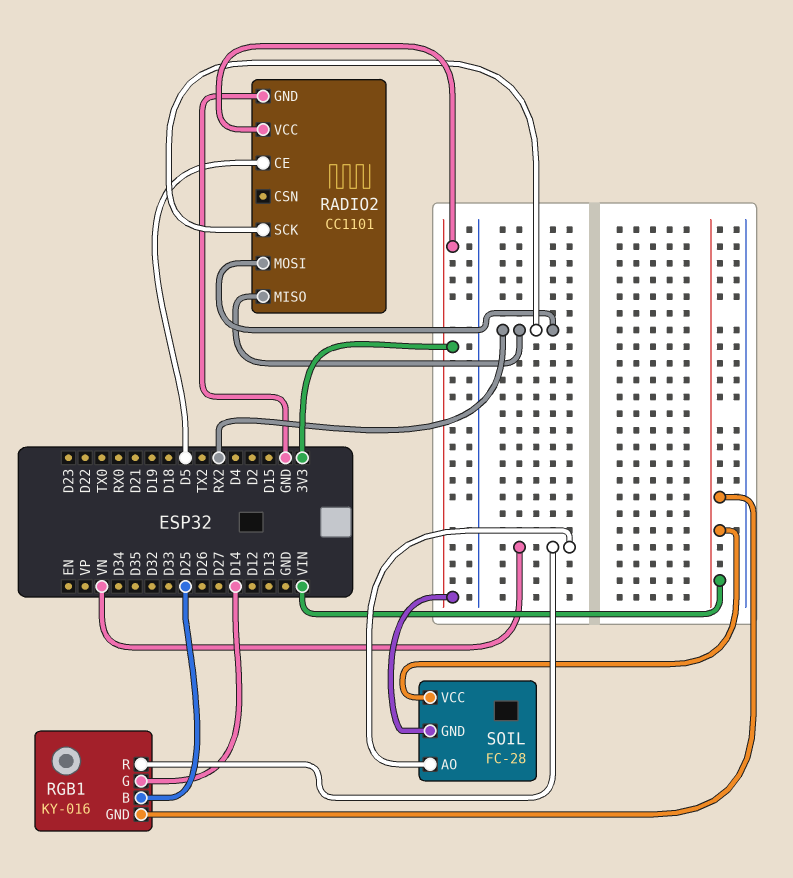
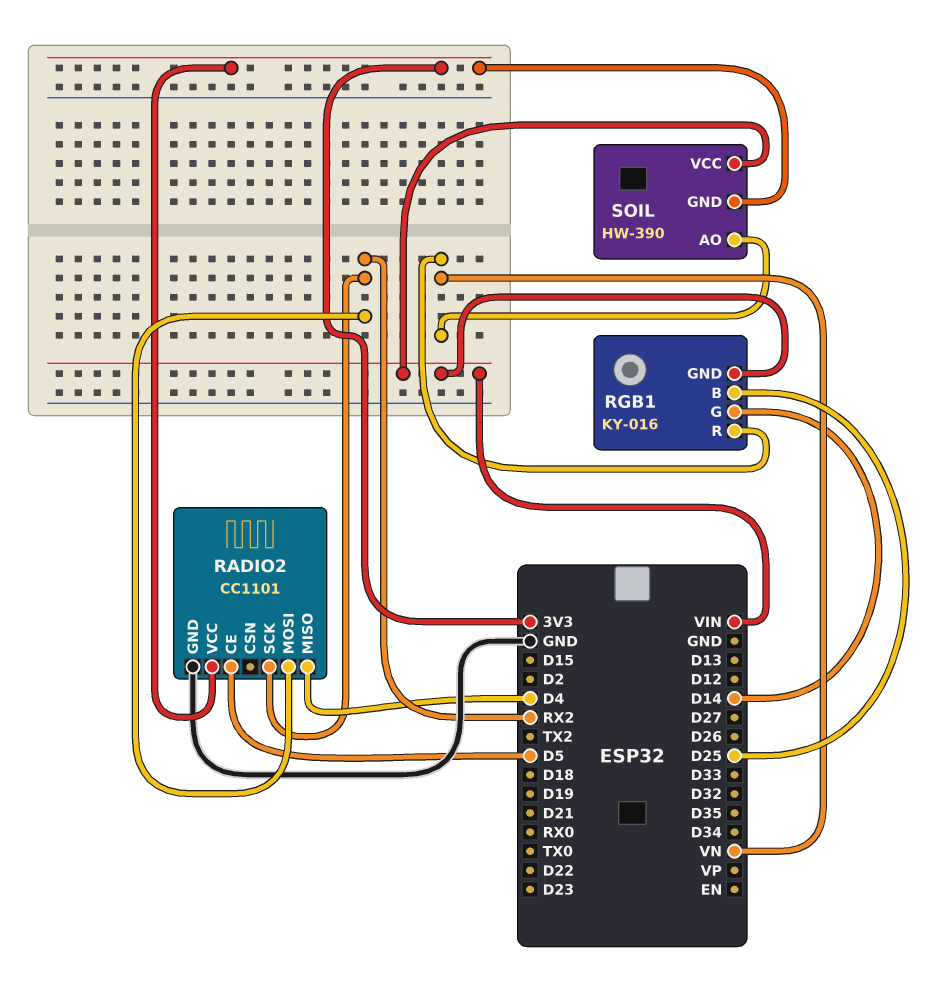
RADIO2 pin MISO: RX2 -> D4
SOIL: FC-28 -> HW-390

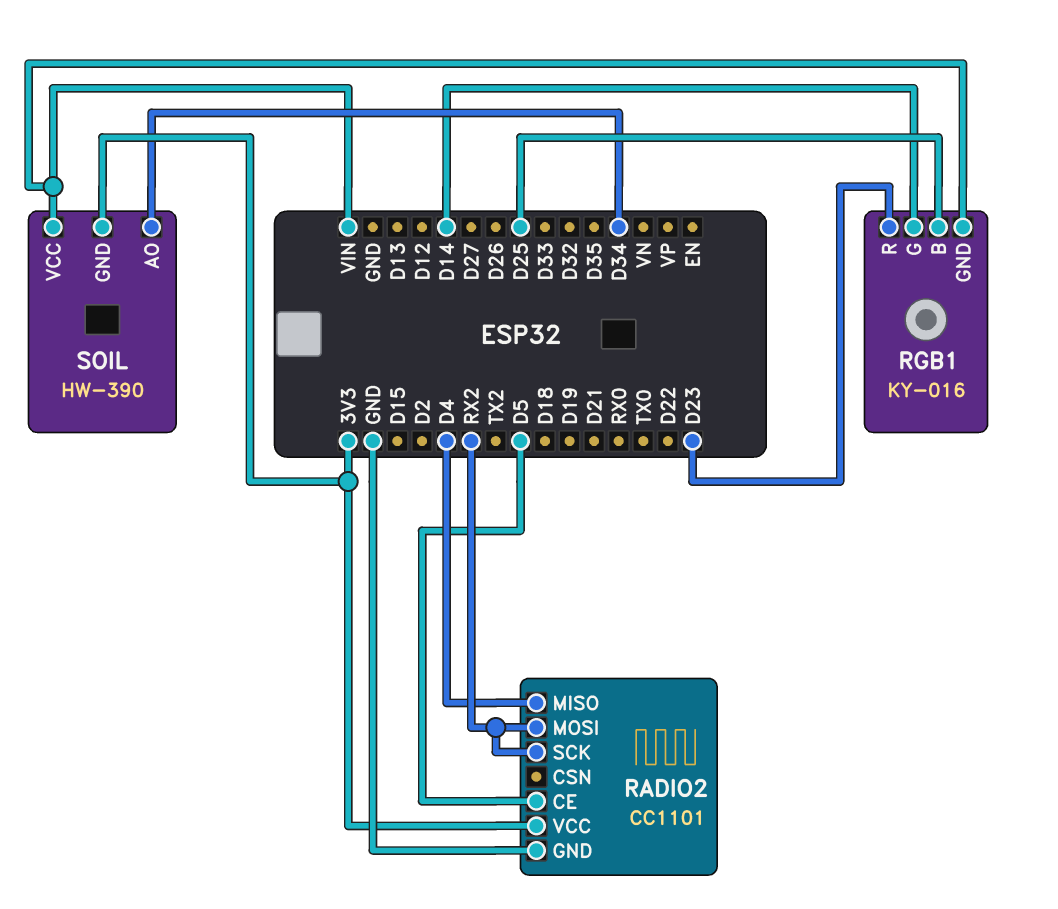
RGB1 pin R: VN -> D23
SOIL pin AO: VN -> D34

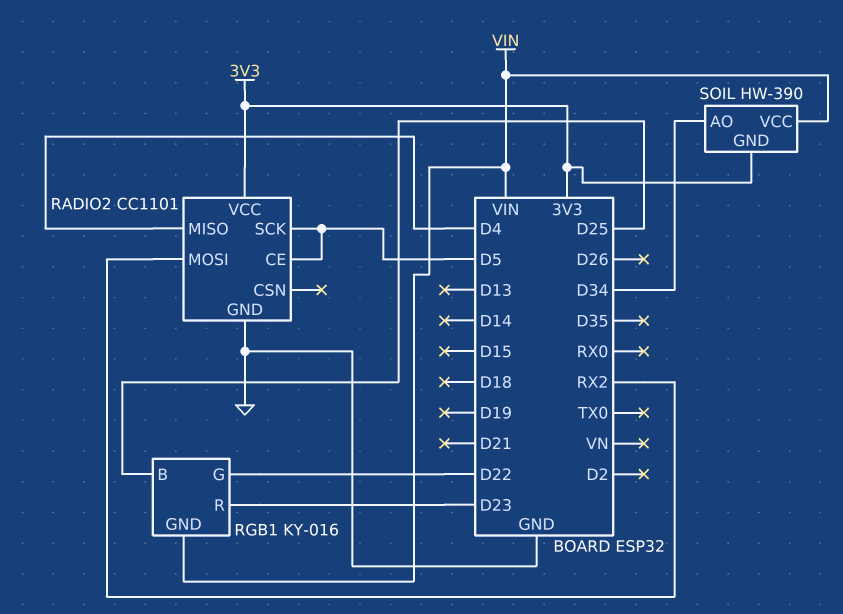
RADIO2 pin SCK: RX2 -> D5
RGB1 pin G: D14 -> D22

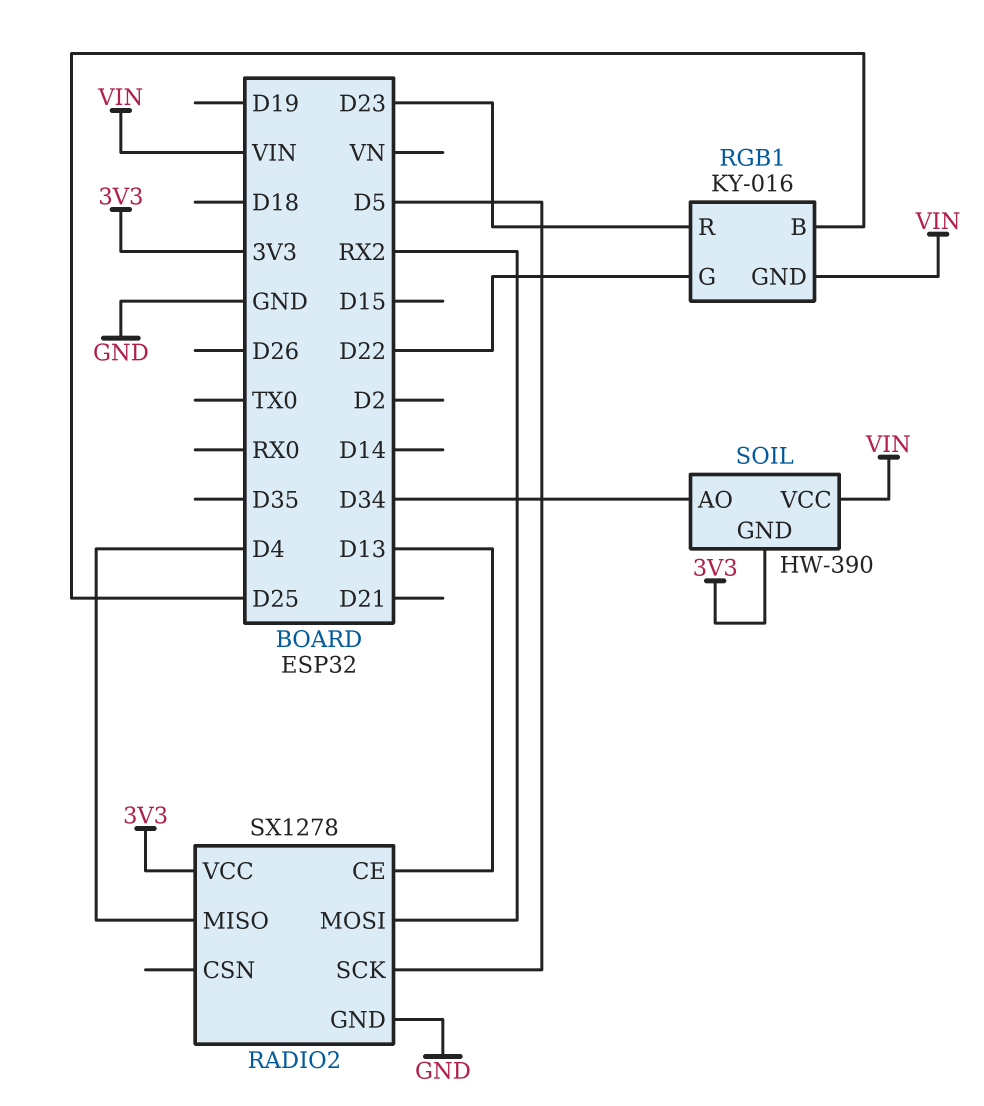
RADIO2: CC1101 -> SX1278
RADIO2 pin CE: D5 -> D13

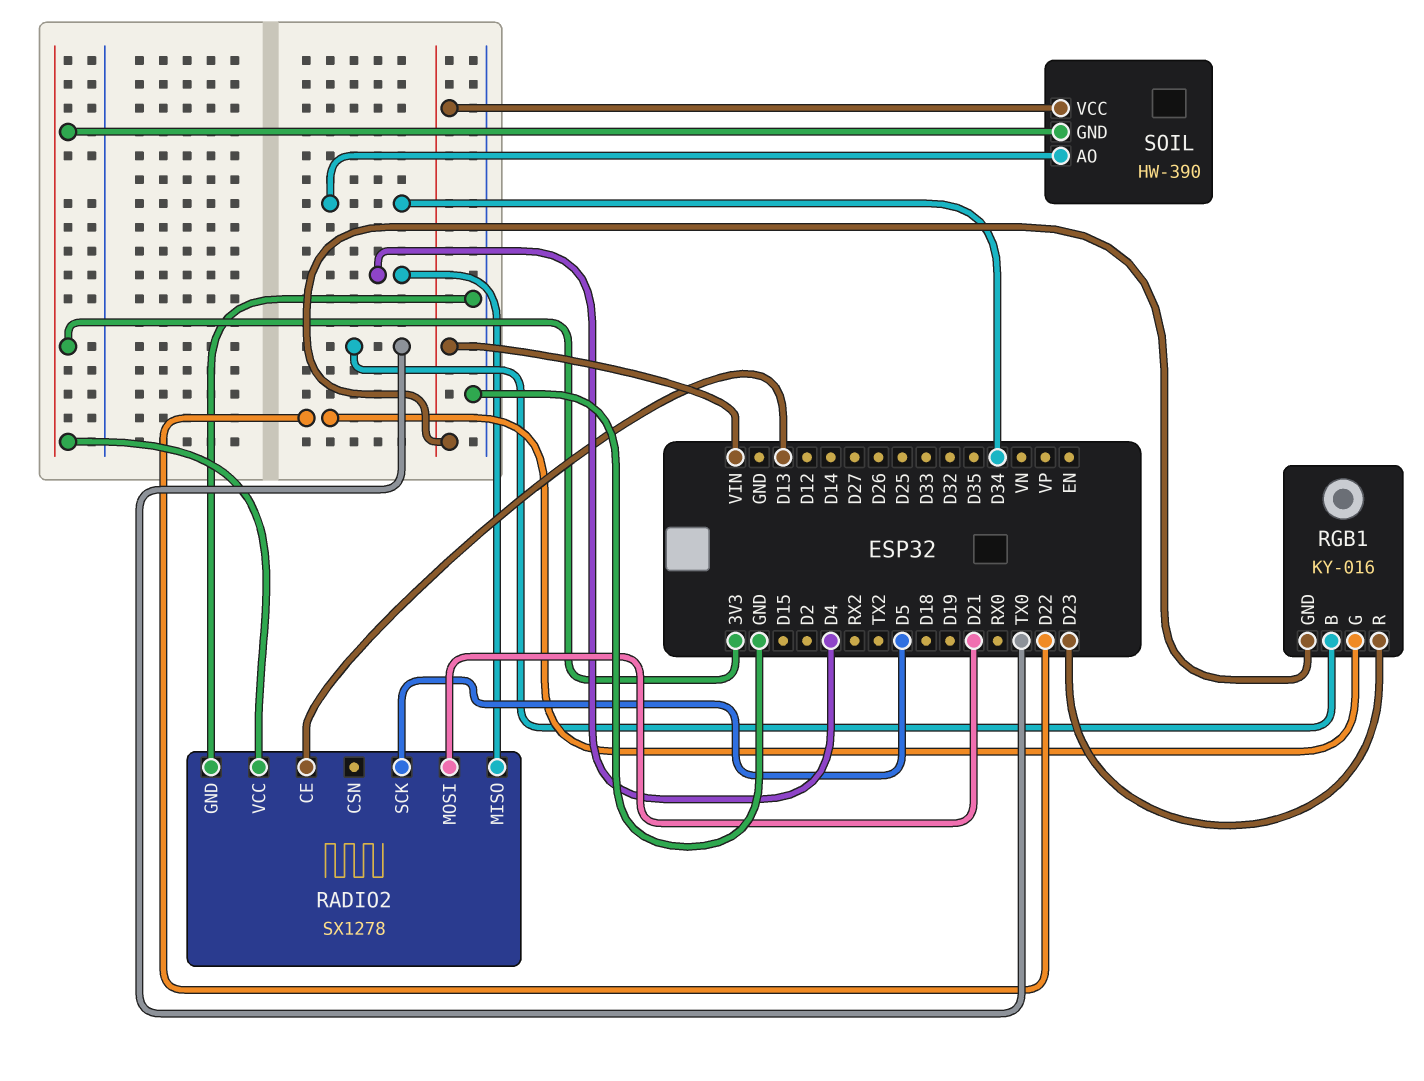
RADIO2 pin MOSI: RX2 -> D21
RGB1 pin B: D25 -> TX0

